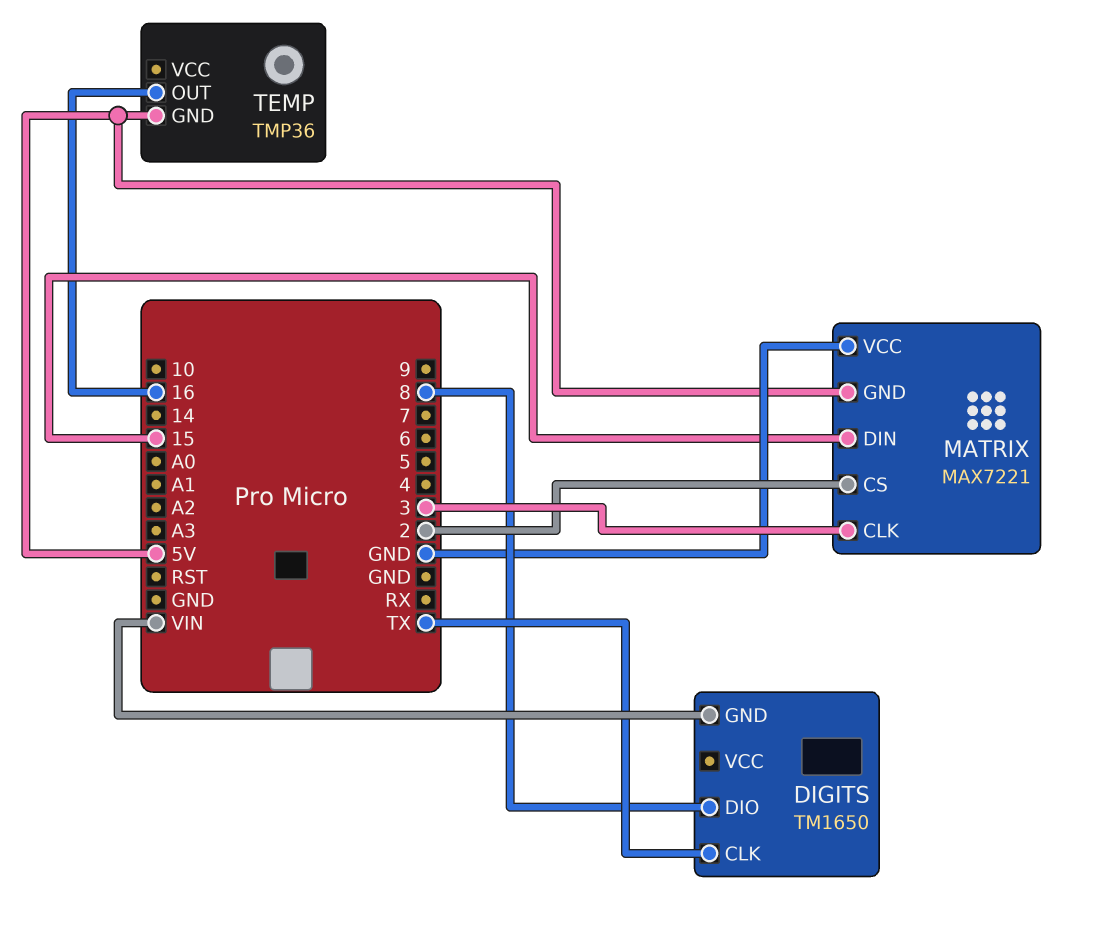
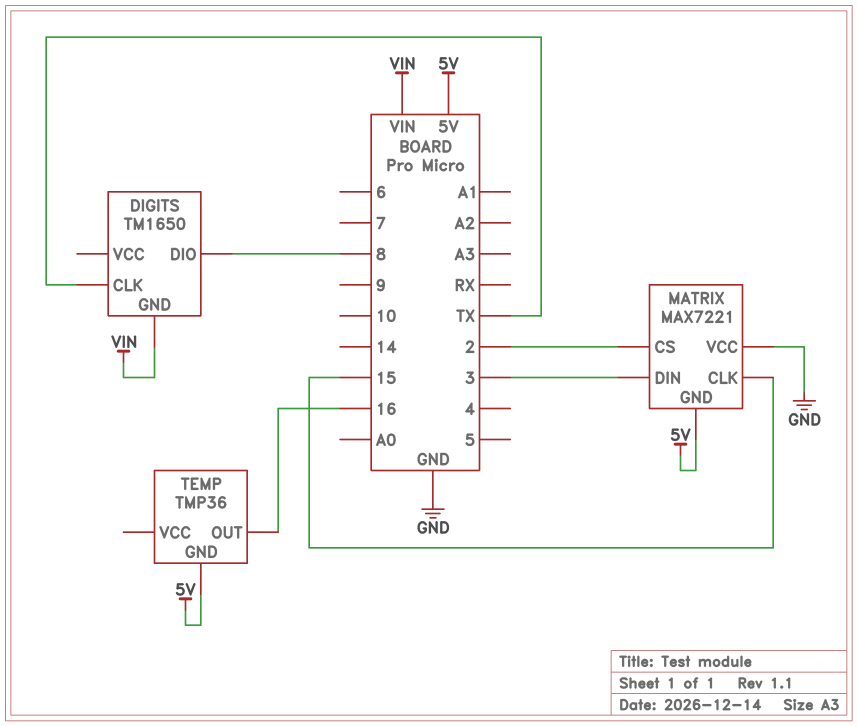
MATRIX pin CLK: 3 -> 15
MATRIX pin DIN: 15 -> 3

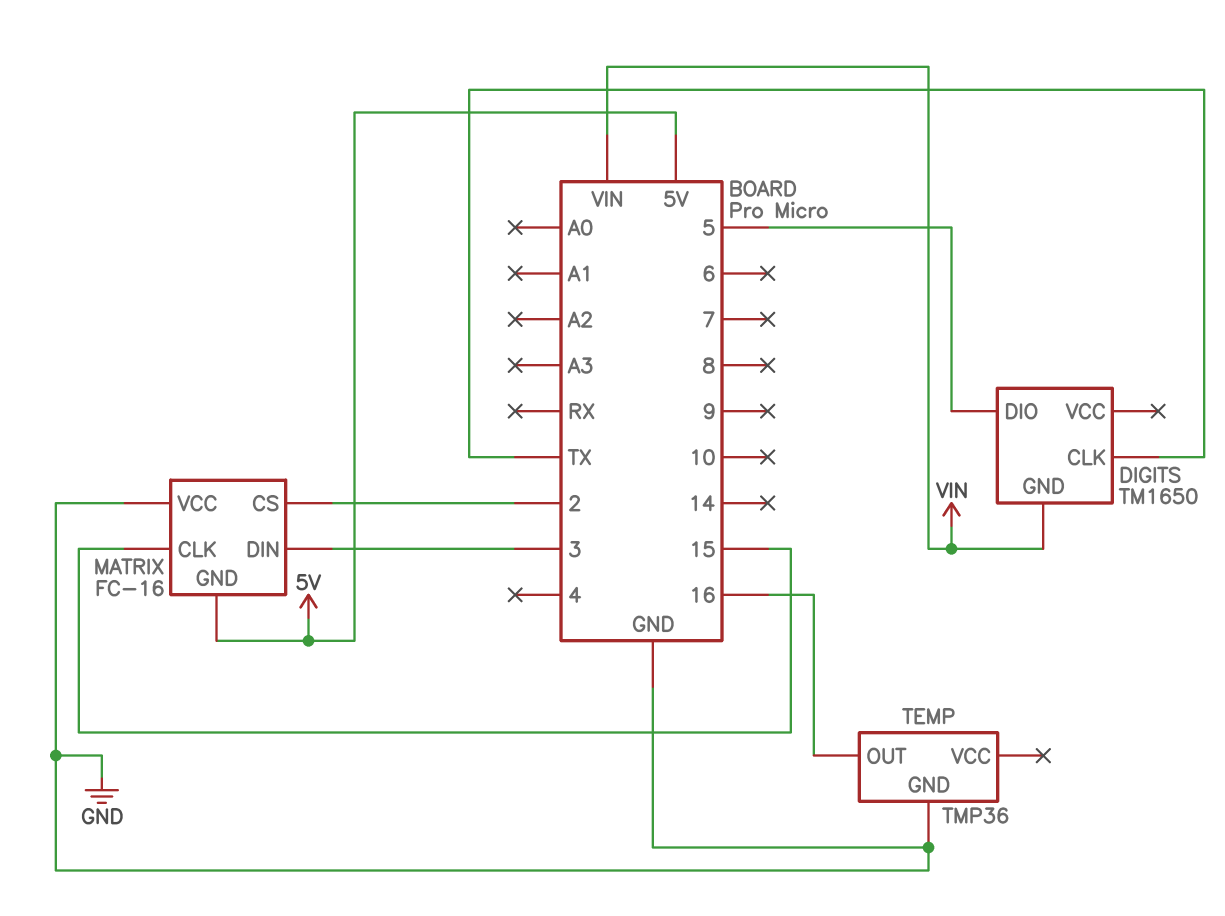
DIGITS pin DIO: 8 -> 5
MATRIX: MAX7221 -> FC-16
TEMP pin GND: 5V -> GND

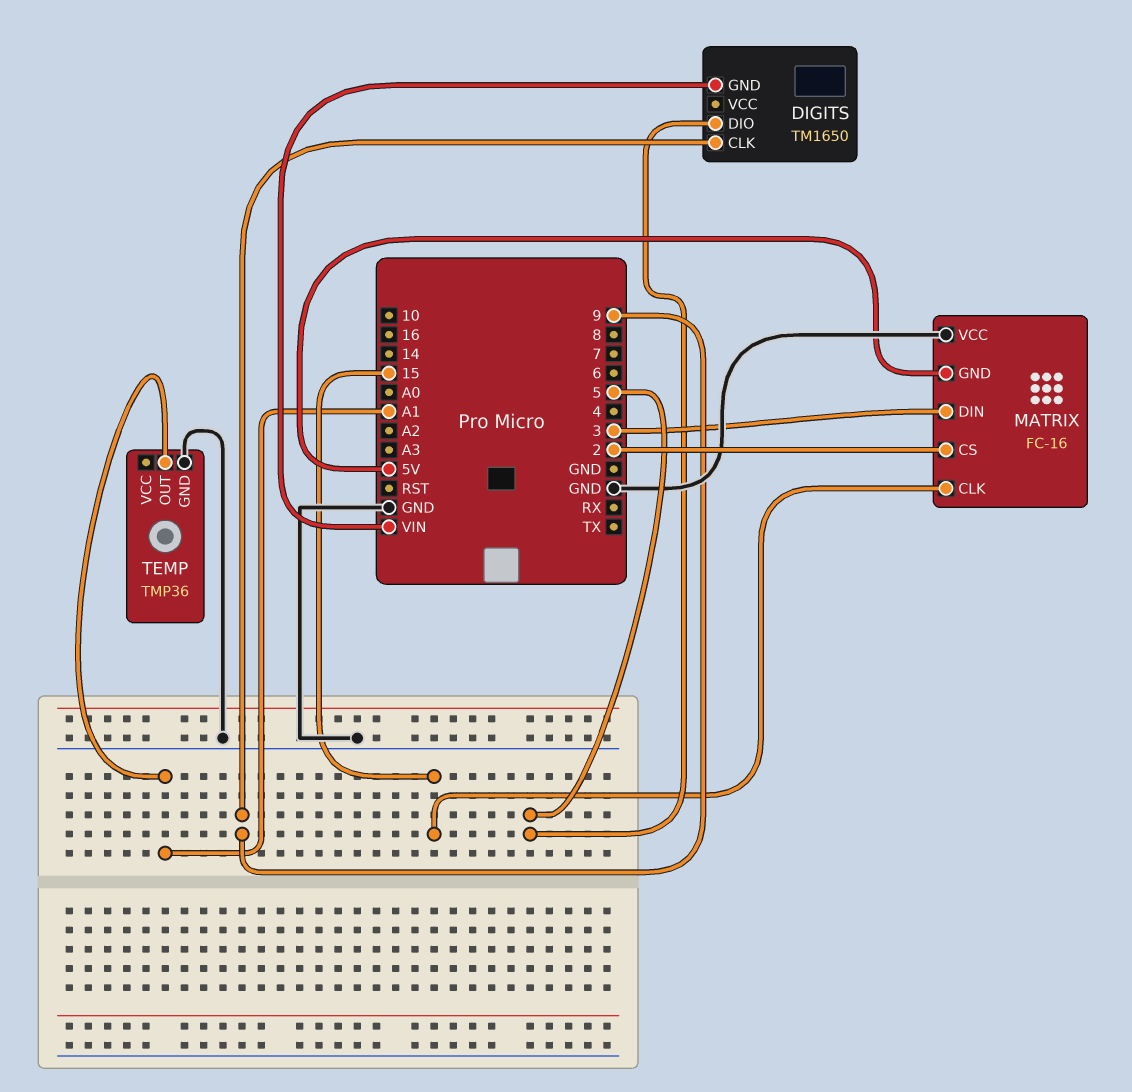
DIGITS pin CLK: TX -> 9
TEMP pin OUT: 16 -> A1

